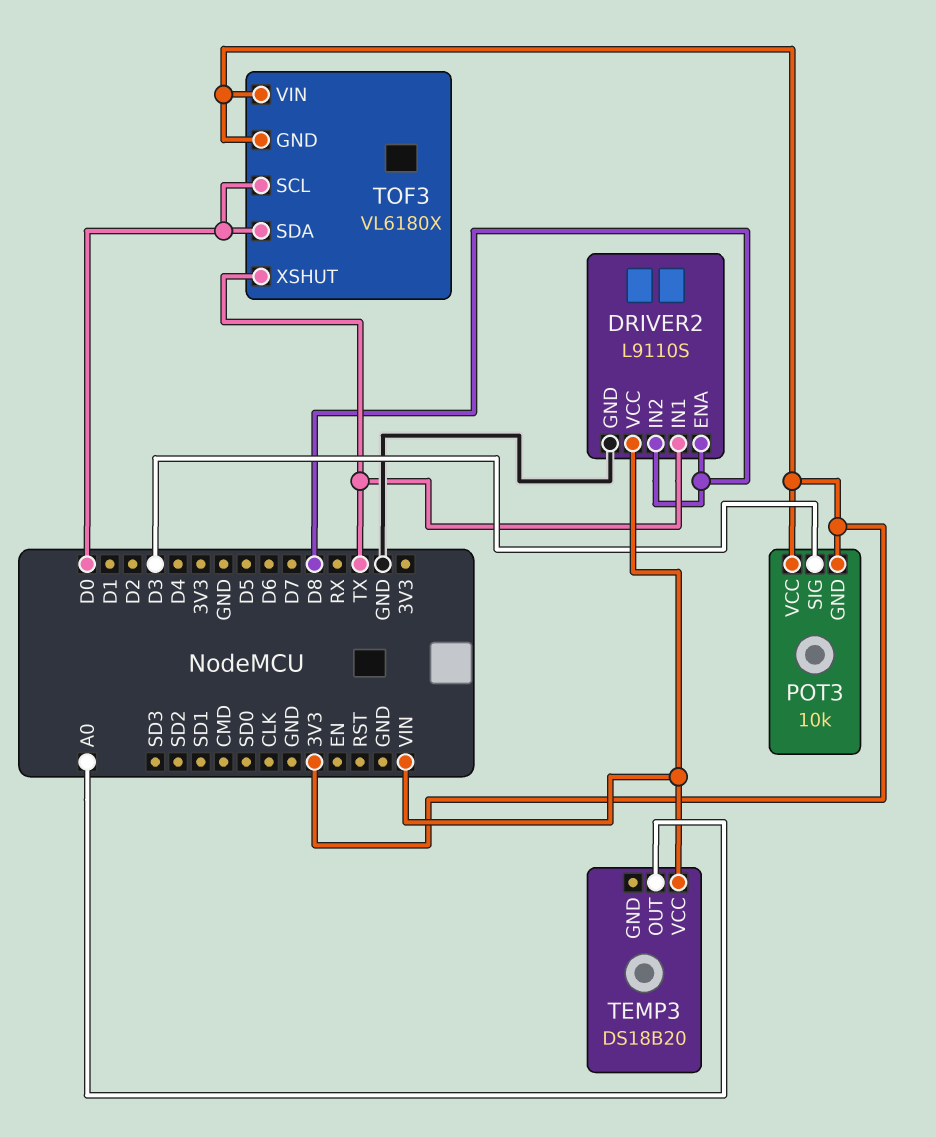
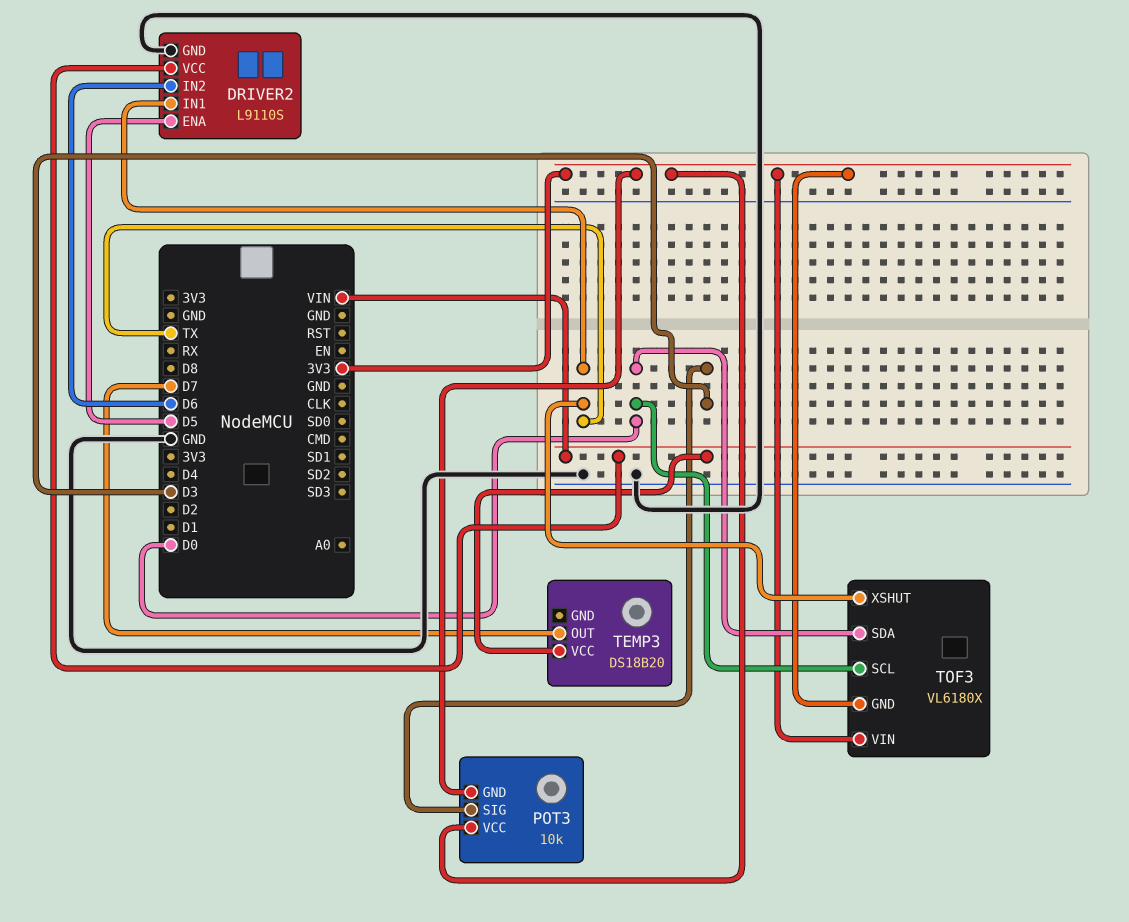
DRIVER2 pin ENA: D8 -> D5
DRIVER2 pin IN2: D8 -> D6
TEMP3 pin OUT: A0 -> D7

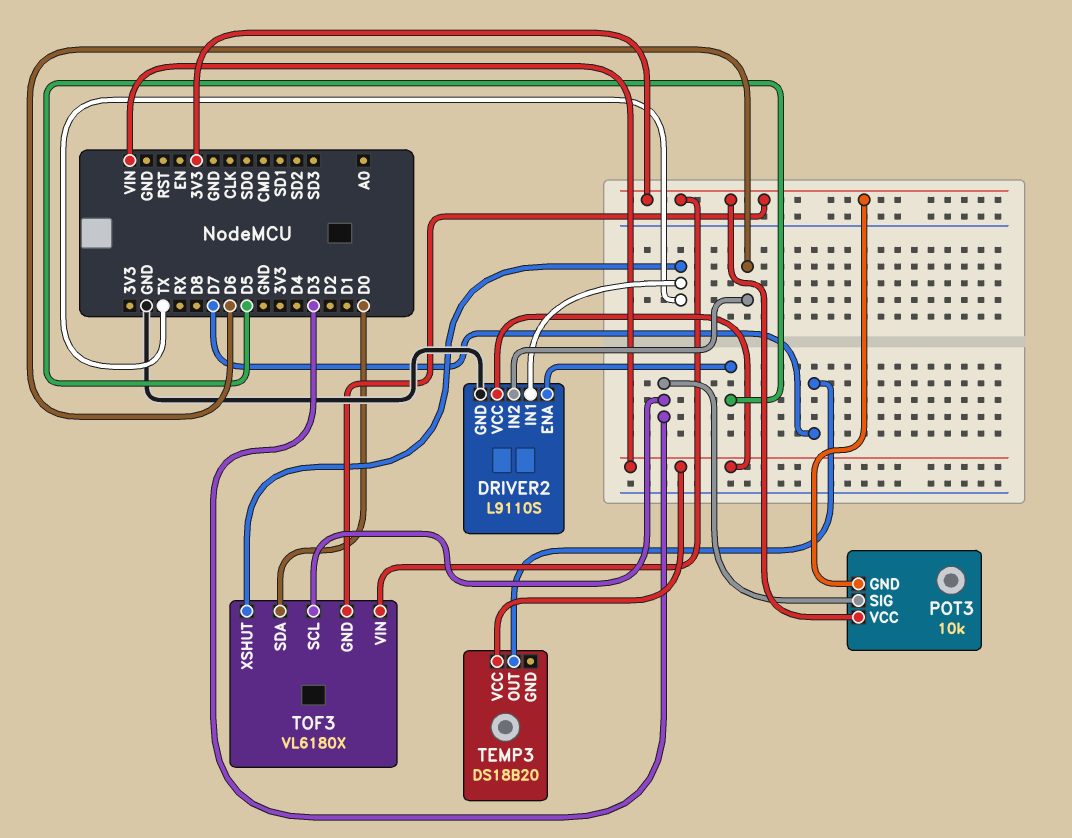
TOF3 pin SCL: D0 -> D3

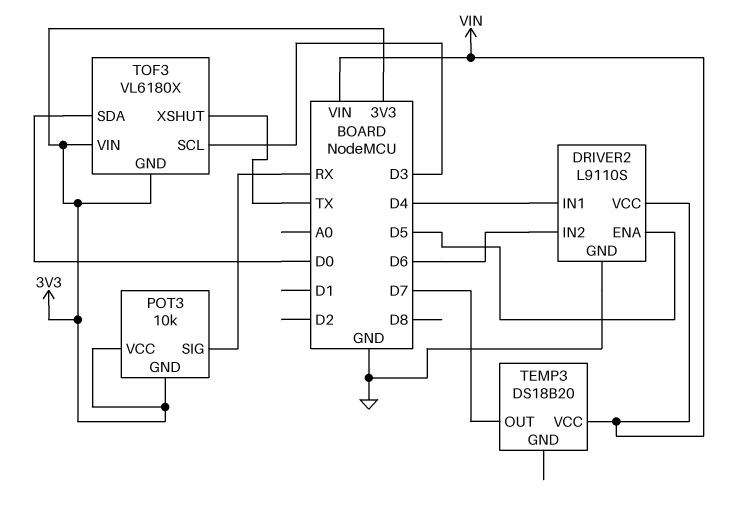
DRIVER2 pin IN1: TX -> D4
POT3 pin SIG: D3 -> RX

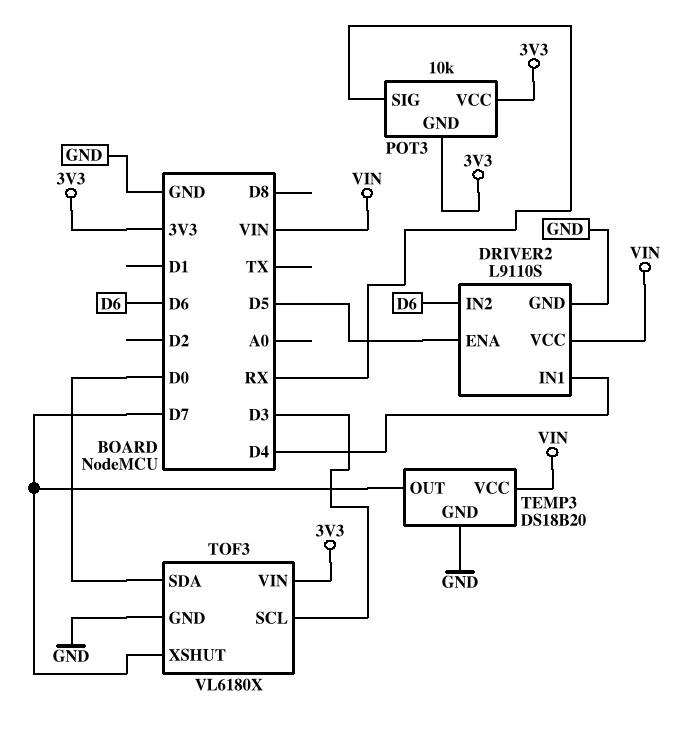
TEMP3 pin GND: none -> GND
TOF3 pin GND: 3V3 -> GND
TOF3 pin XSHUT: TX -> D7

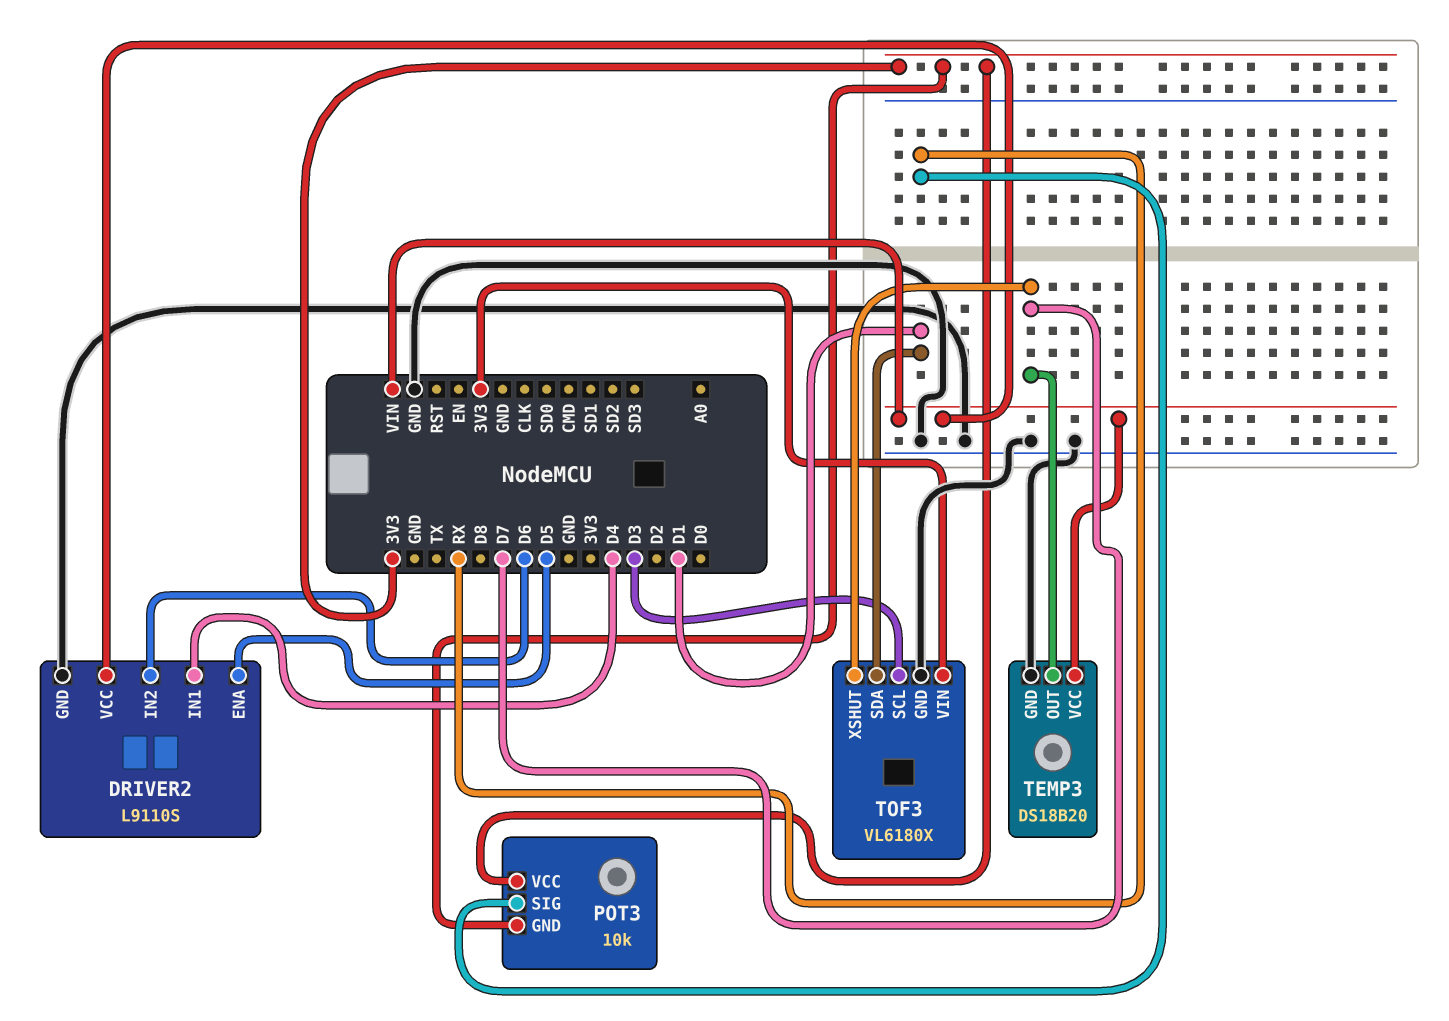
TOF3 pin SDA: D0 -> D1

